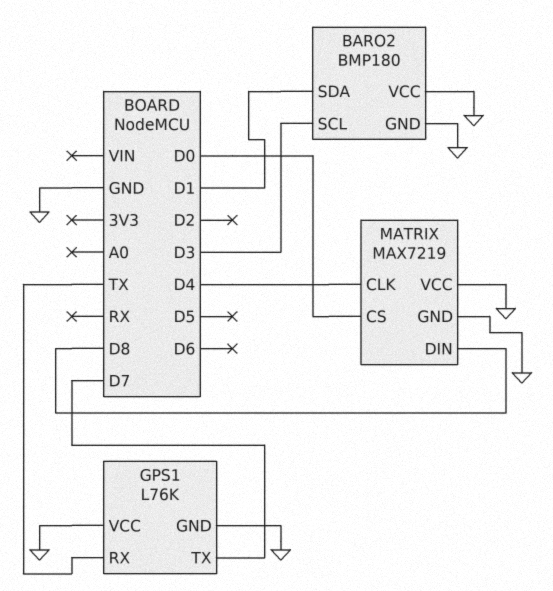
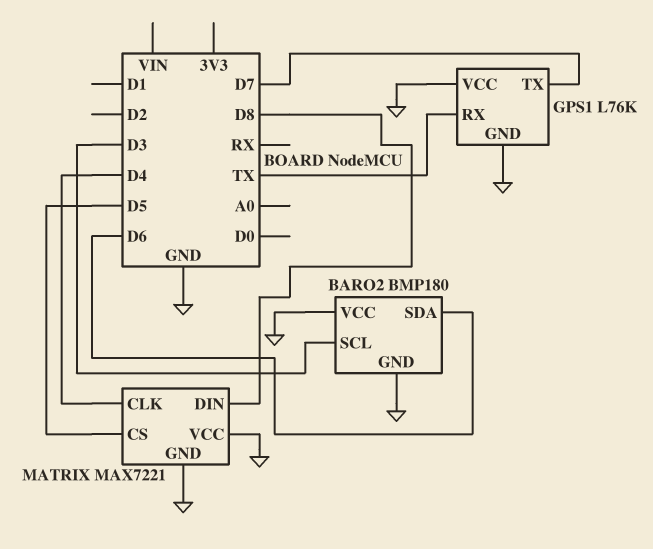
BARO2 pin SDA: D1 -> D6
MATRIX: MAX7219 -> MAX7221
MATRIX pin CS: D0 -> D5

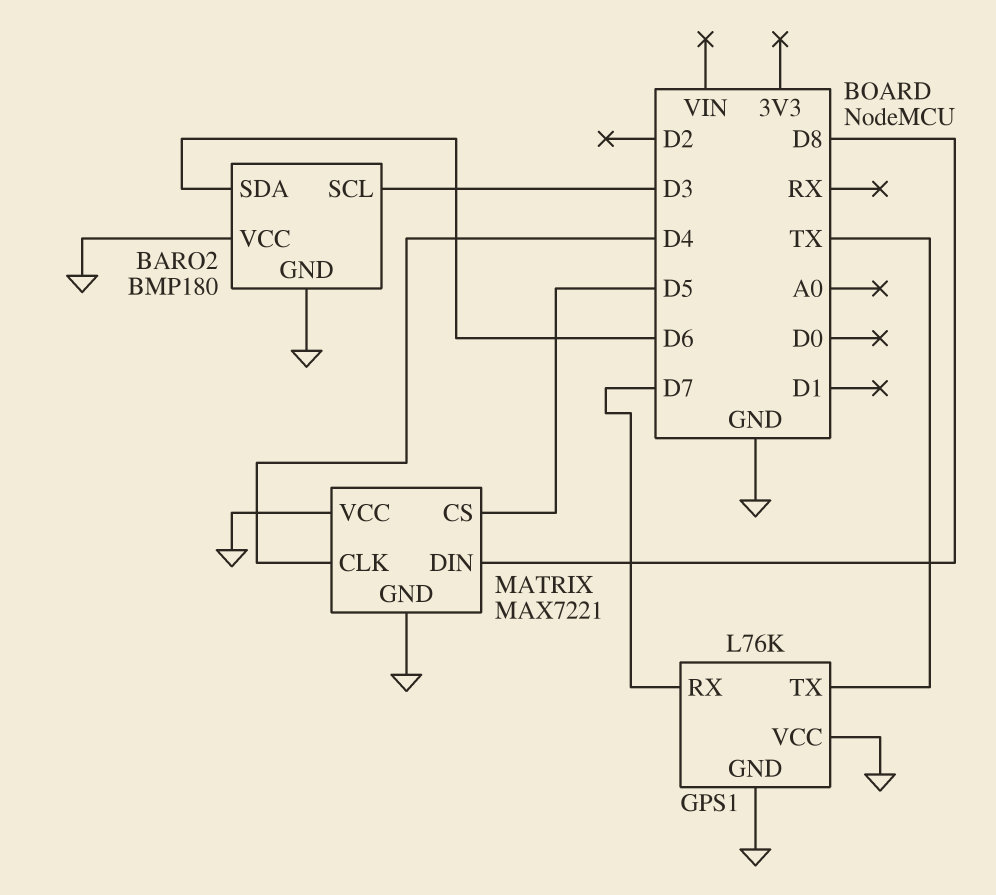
GPS1 pin RX: TX -> D7
GPS1 pin TX: D7 -> TX

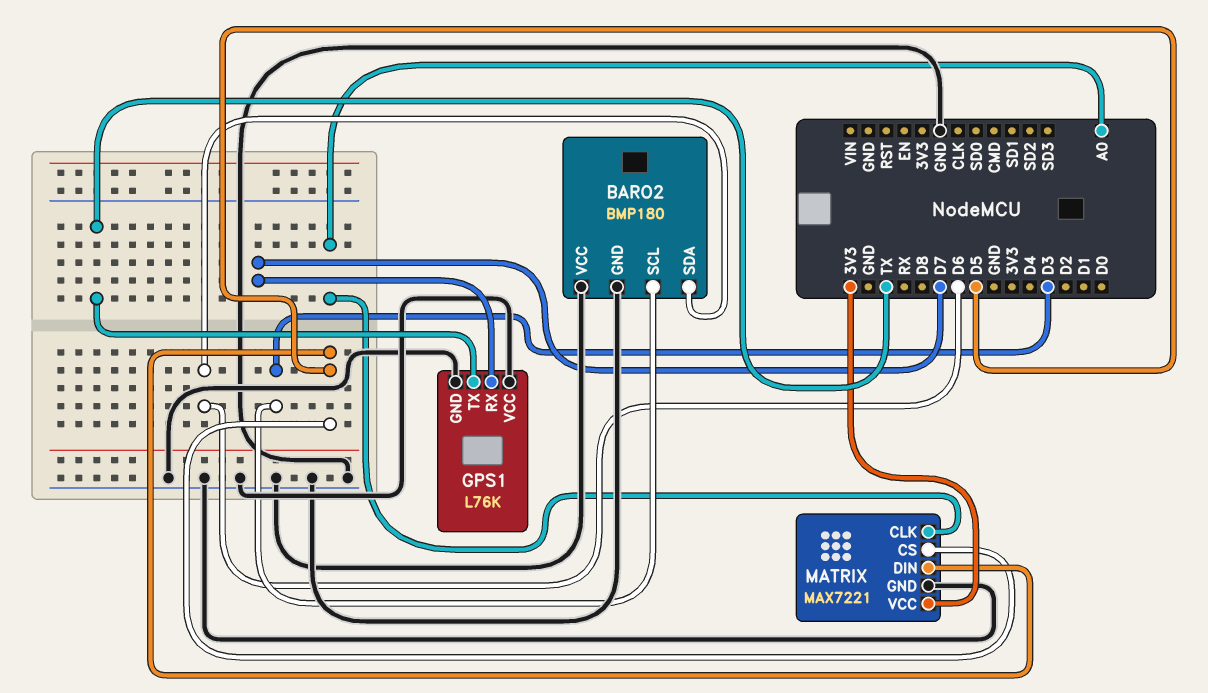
MATRIX pin CLK: D4 -> A0
MATRIX pin DIN: D8 -> D5
MATRIX pin VCC: GND -> 3V3

